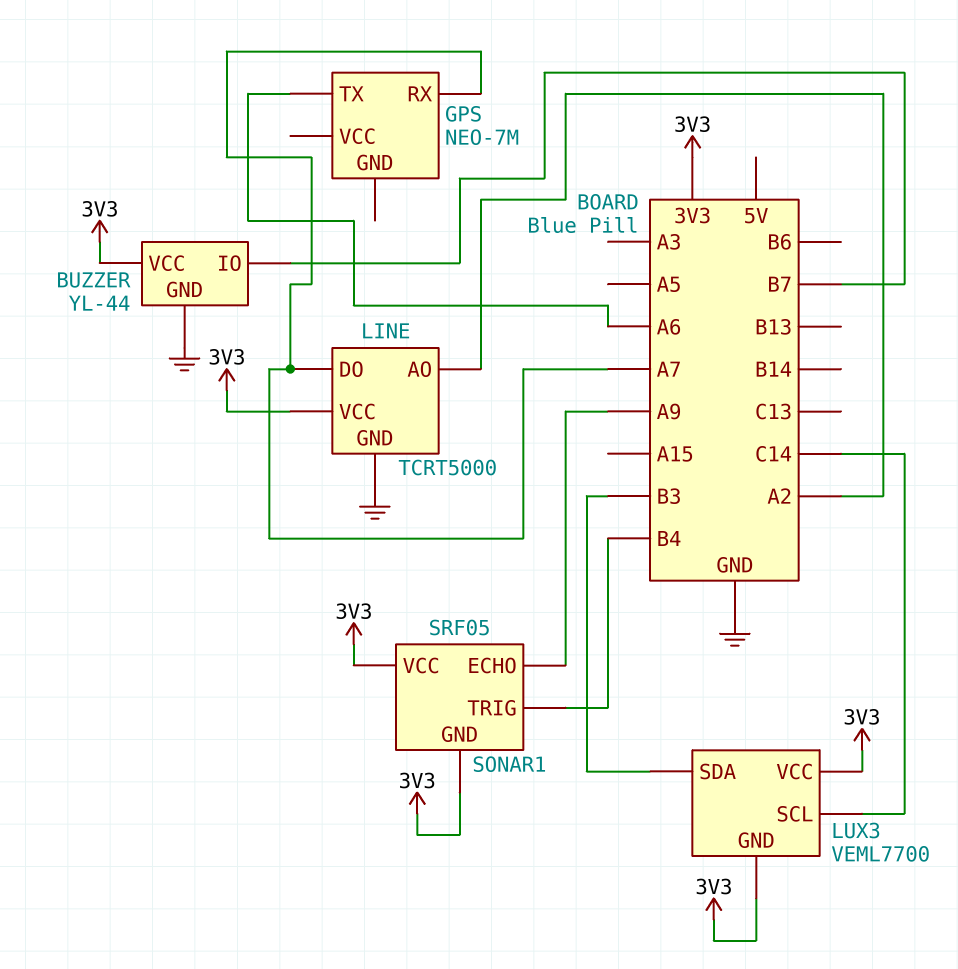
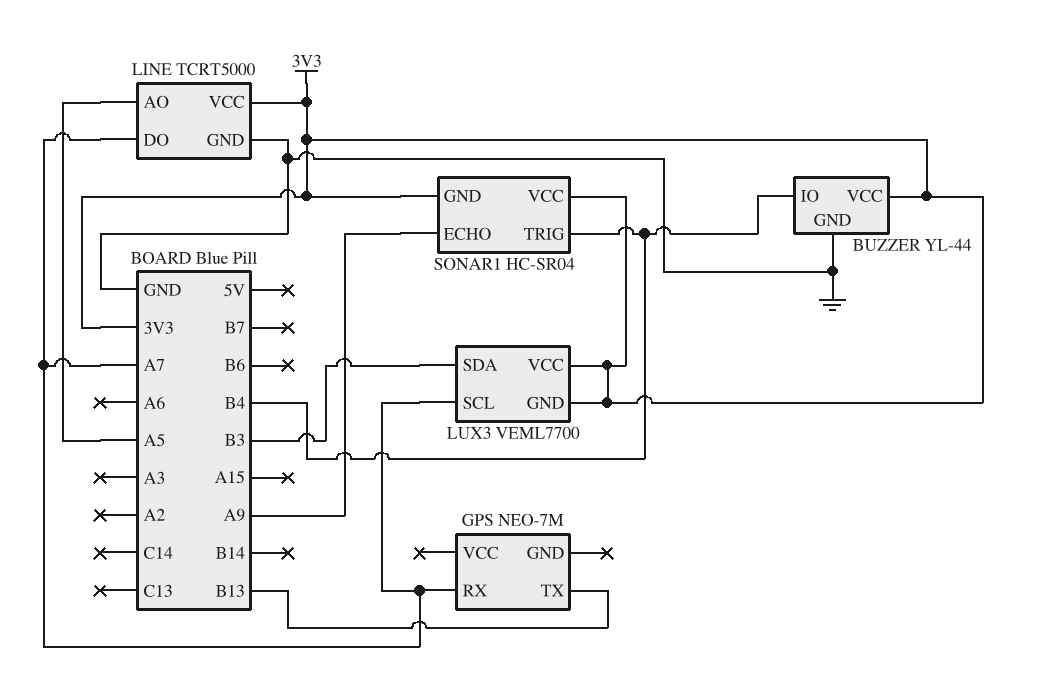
BUZZER pin IO: B7 -> B4
GPS pin TX: A6 -> B13
LINE pin AO: A2 -> A5
LUX3 pin SCL: C14 -> A7
SONAR1: SRF05 -> HC-SR04

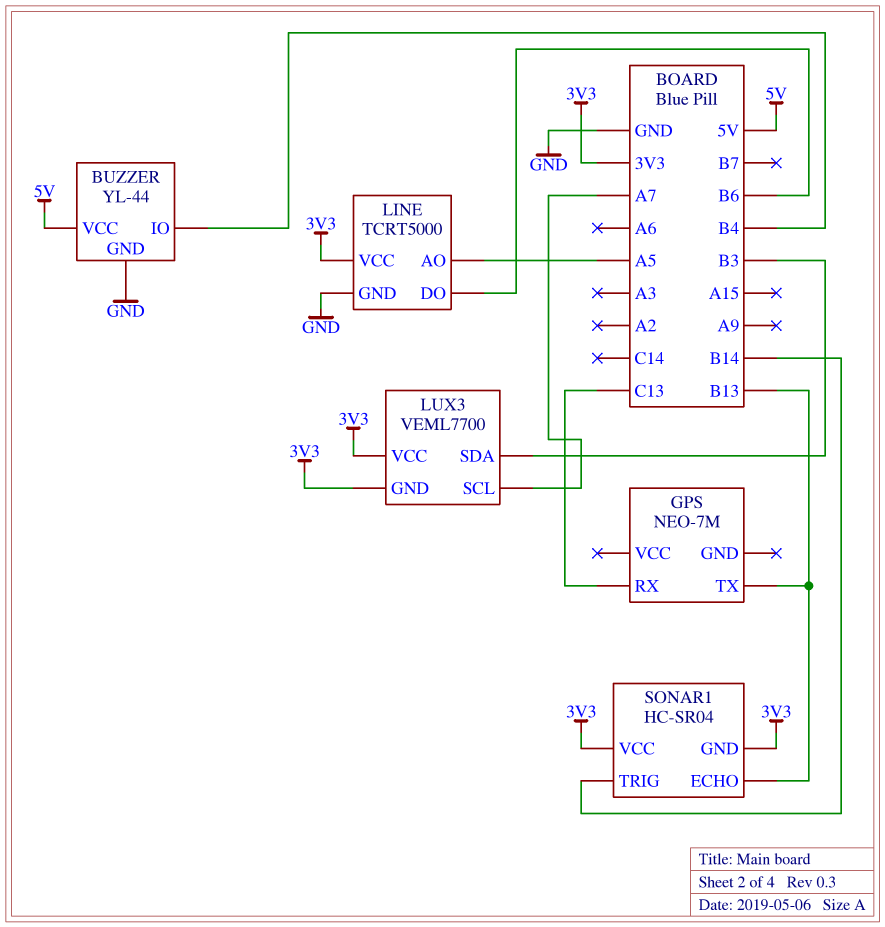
BUZZER pin VCC: 3V3 -> 5V
GPS pin RX: A7 -> C13
LINE pin DO: A7 -> B6
SONAR1 pin ECHO: A9 -> B13
SONAR1 pin TRIG: B4 -> B14

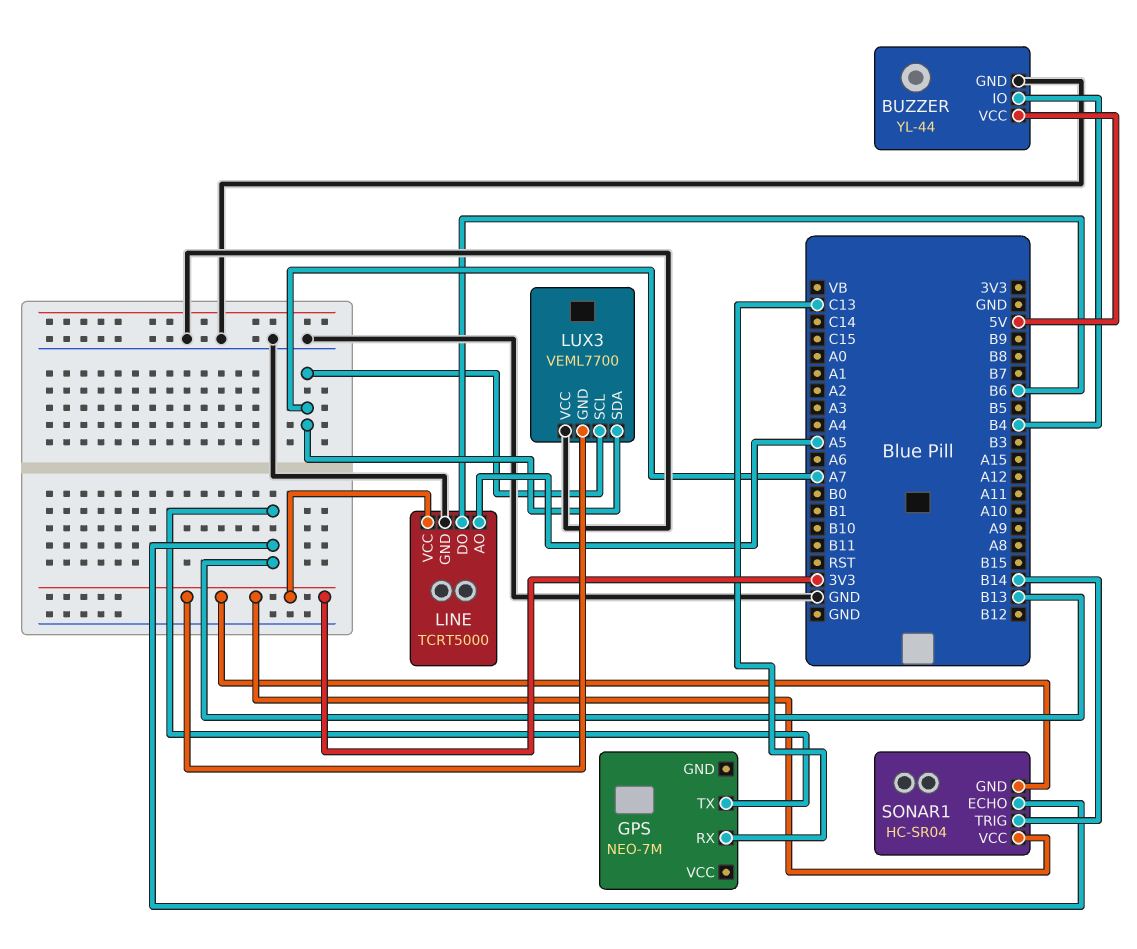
LUX3 pin SDA: B3 -> A7
LUX3 pin VCC: 3V3 -> GND

